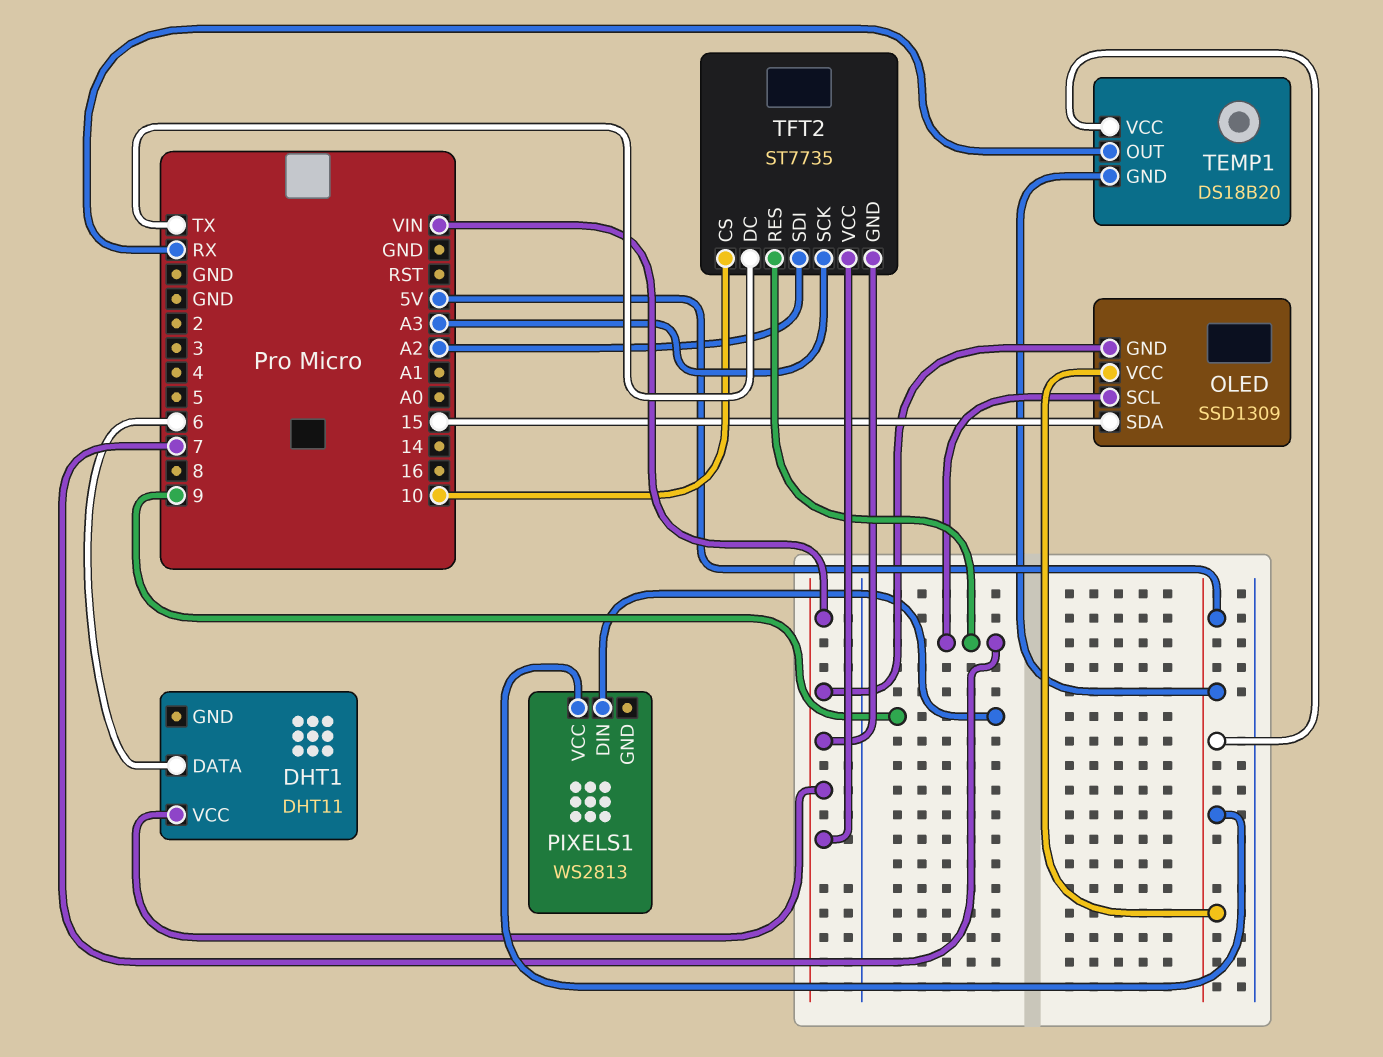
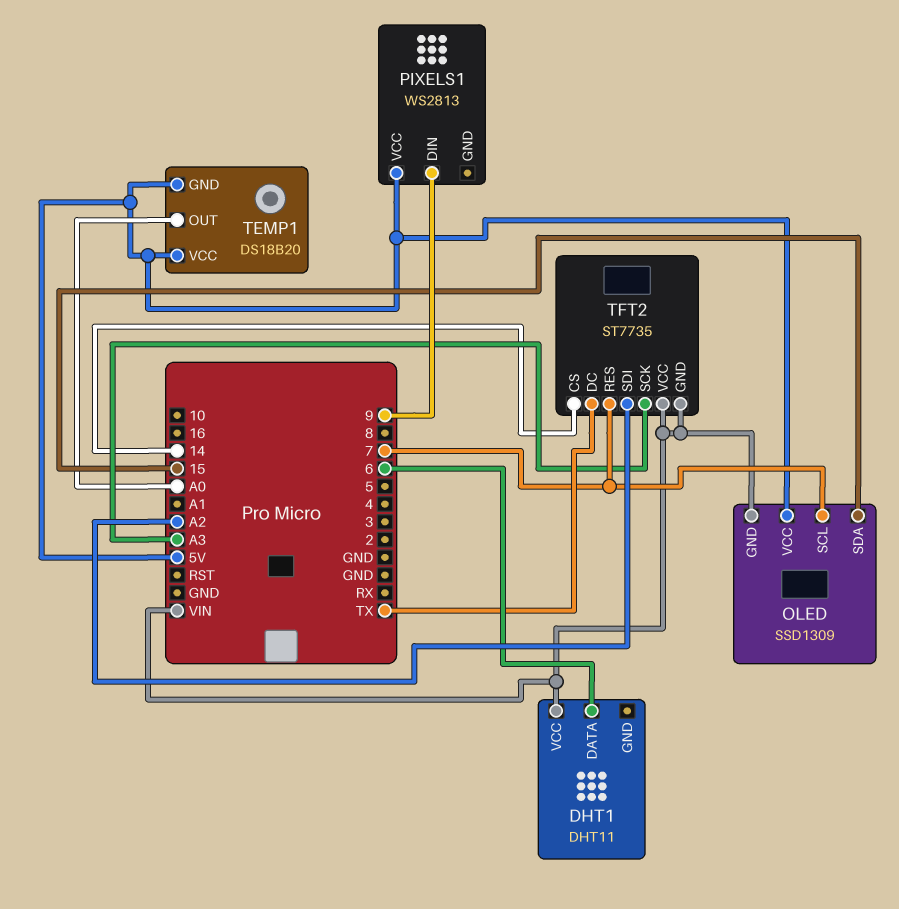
TEMP1 pin OUT: RX -> A0
TFT2 pin CS: 10 -> 14

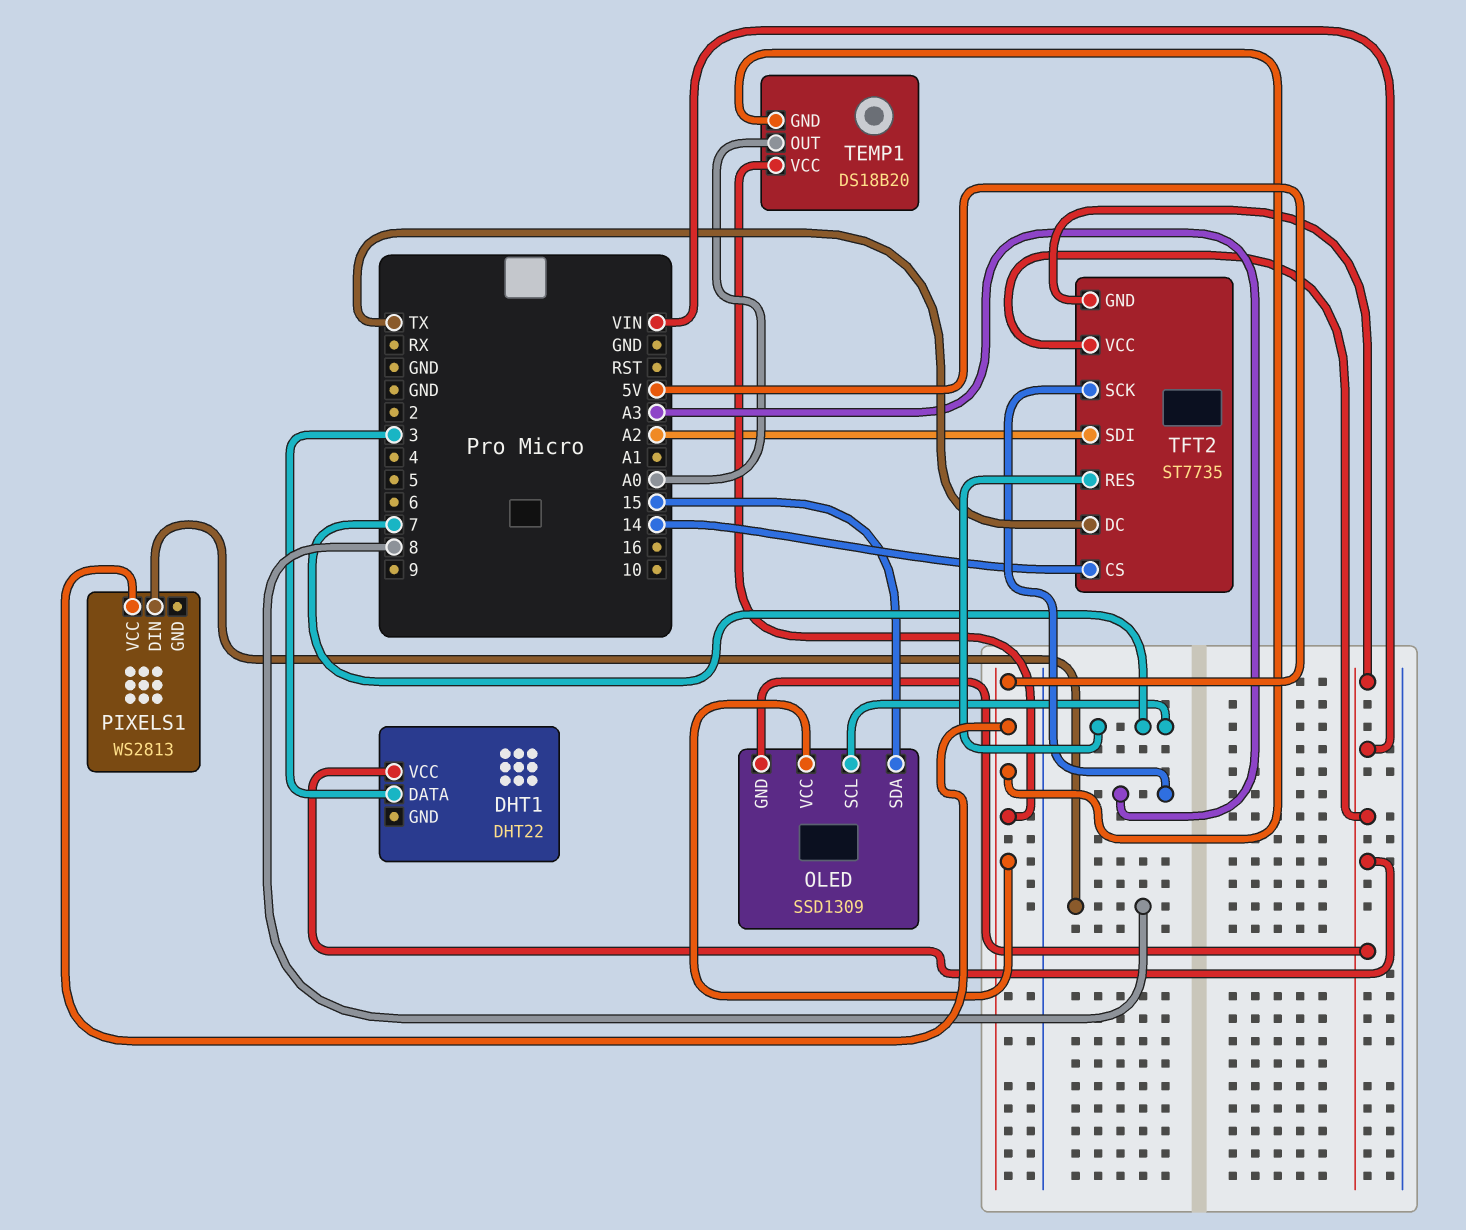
DHT1: DHT11 -> DHT22
DHT1 pin DATA: 6 -> 3
PIXELS1 pin DIN: 9 -> 8

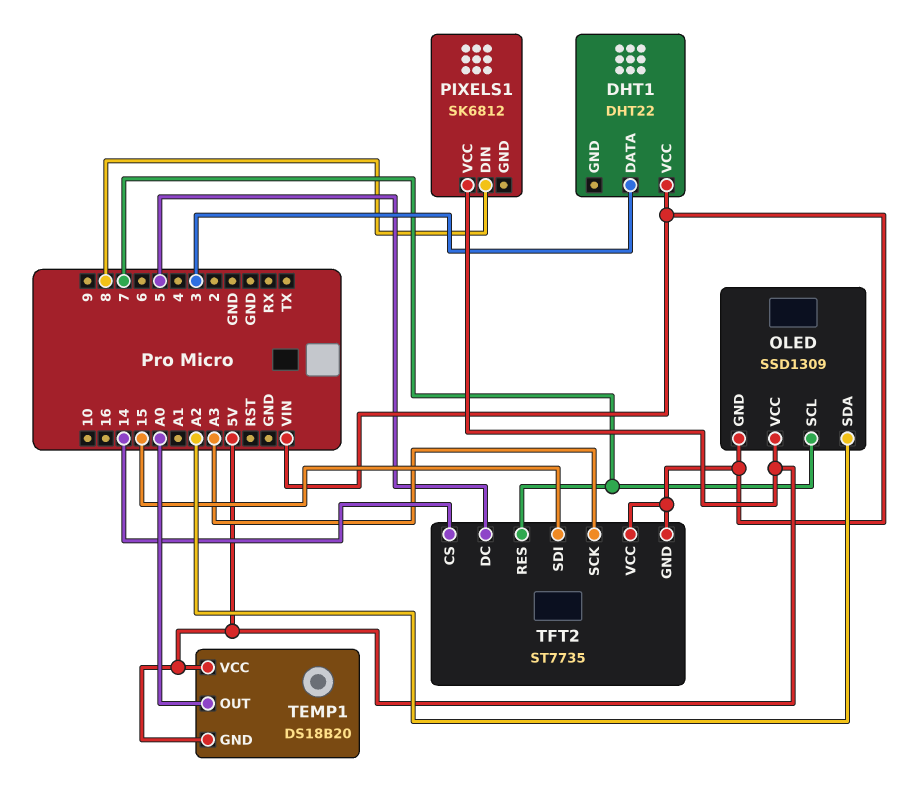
OLED pin SDA: 15 -> A2
PIXELS1: WS2813 -> SK6812
TFT2 pin DC: TX -> 5
TFT2 pin SDI: A2 -> 15

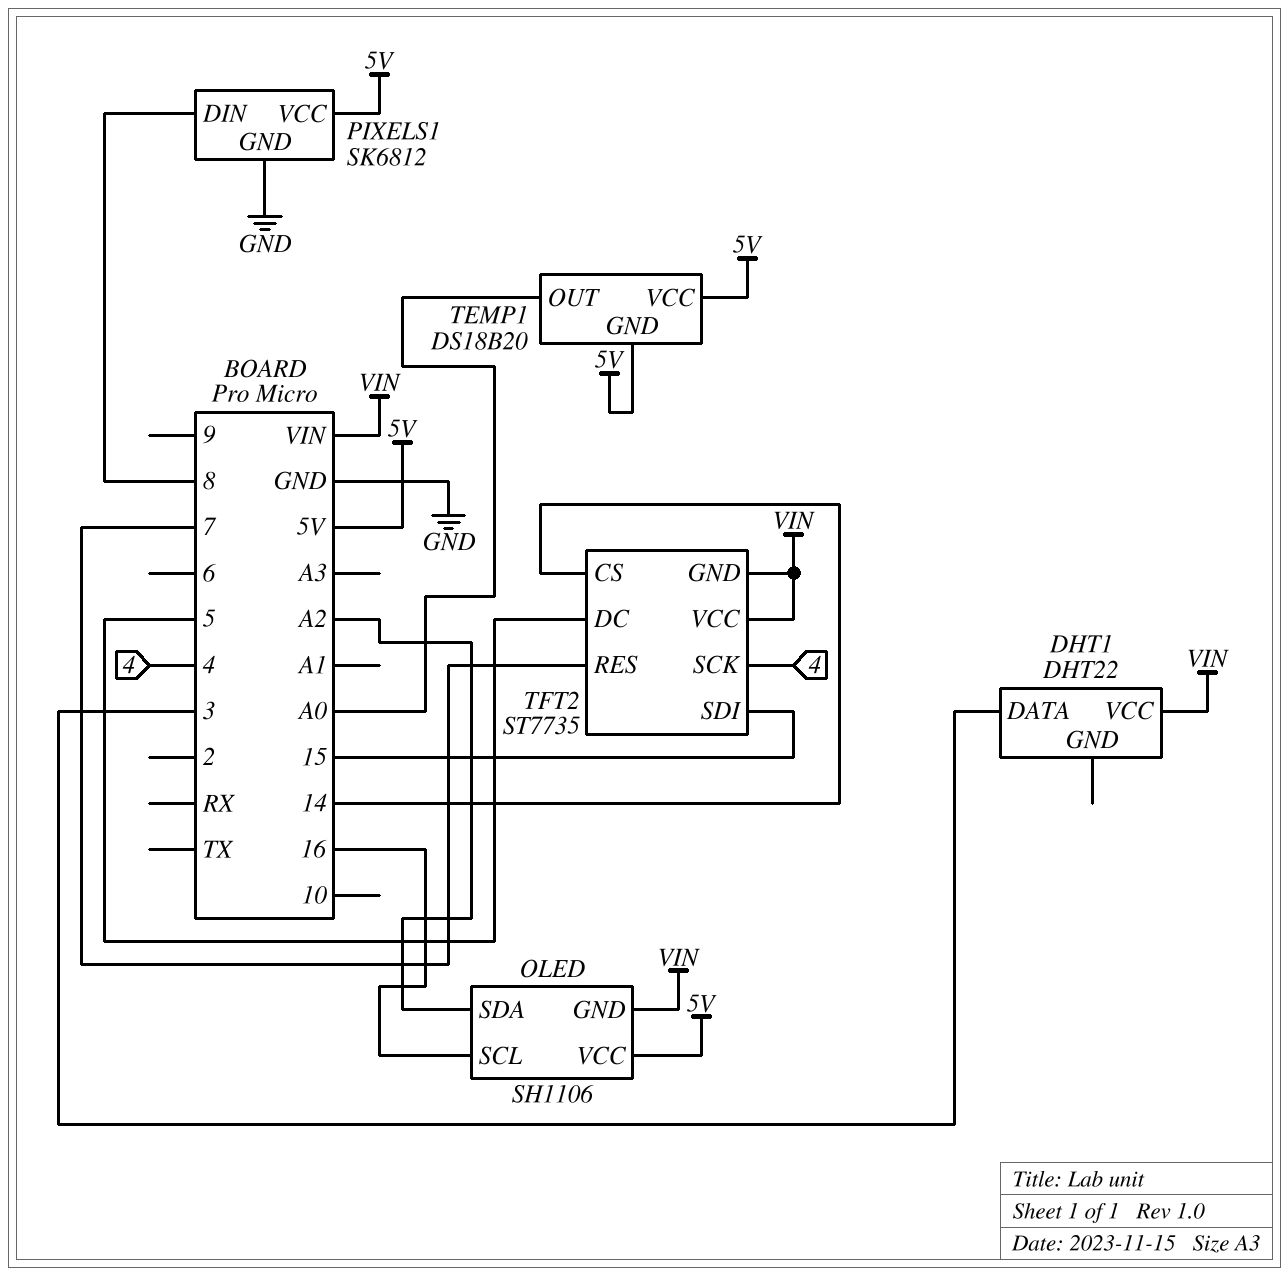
OLED: SSD1309 -> SH1106
OLED pin SCL: 7 -> 16
PIXELS1 pin GND: none -> GND
TFT2 pin SCK: A3 -> 4

